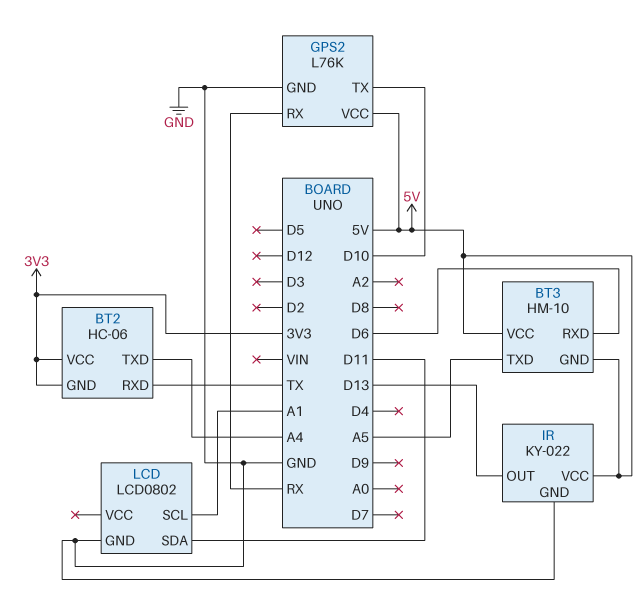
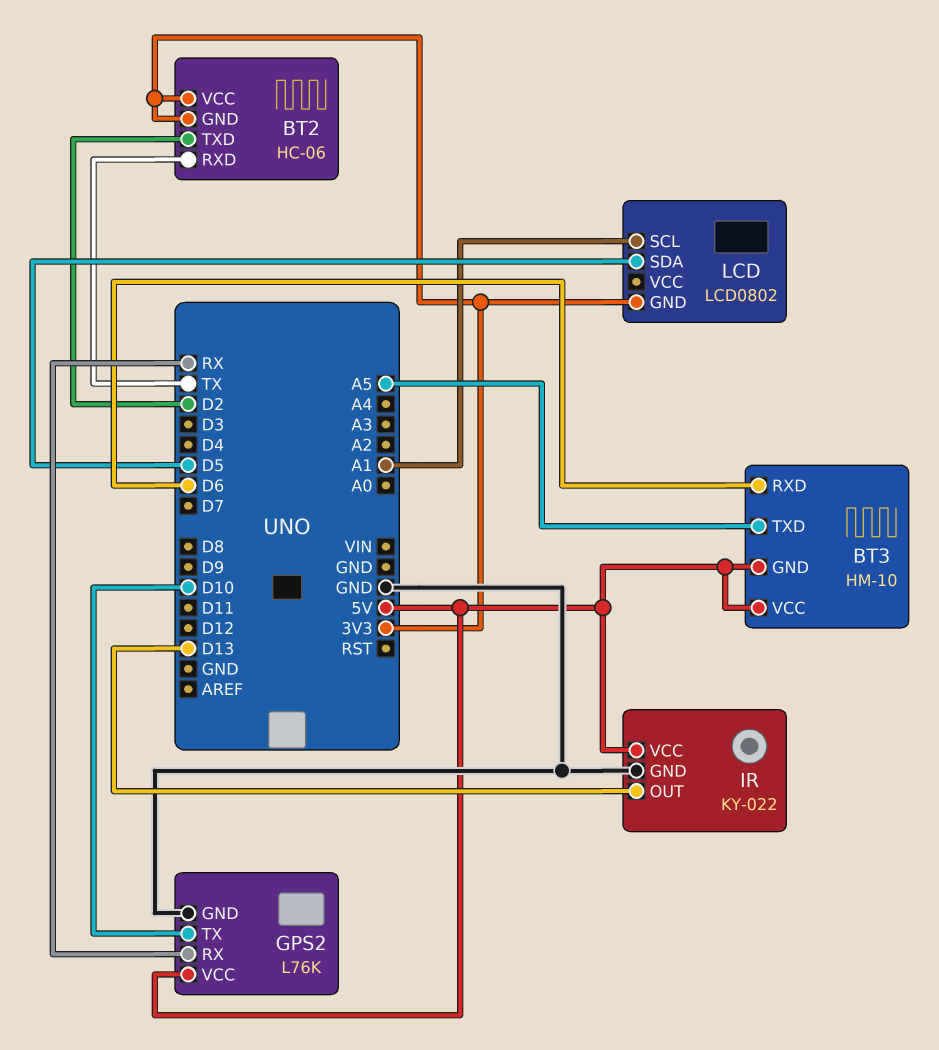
BT2 pin TXD: A4 -> D2
LCD pin GND: GND -> 3V3
LCD pin SDA: D11 -> D5

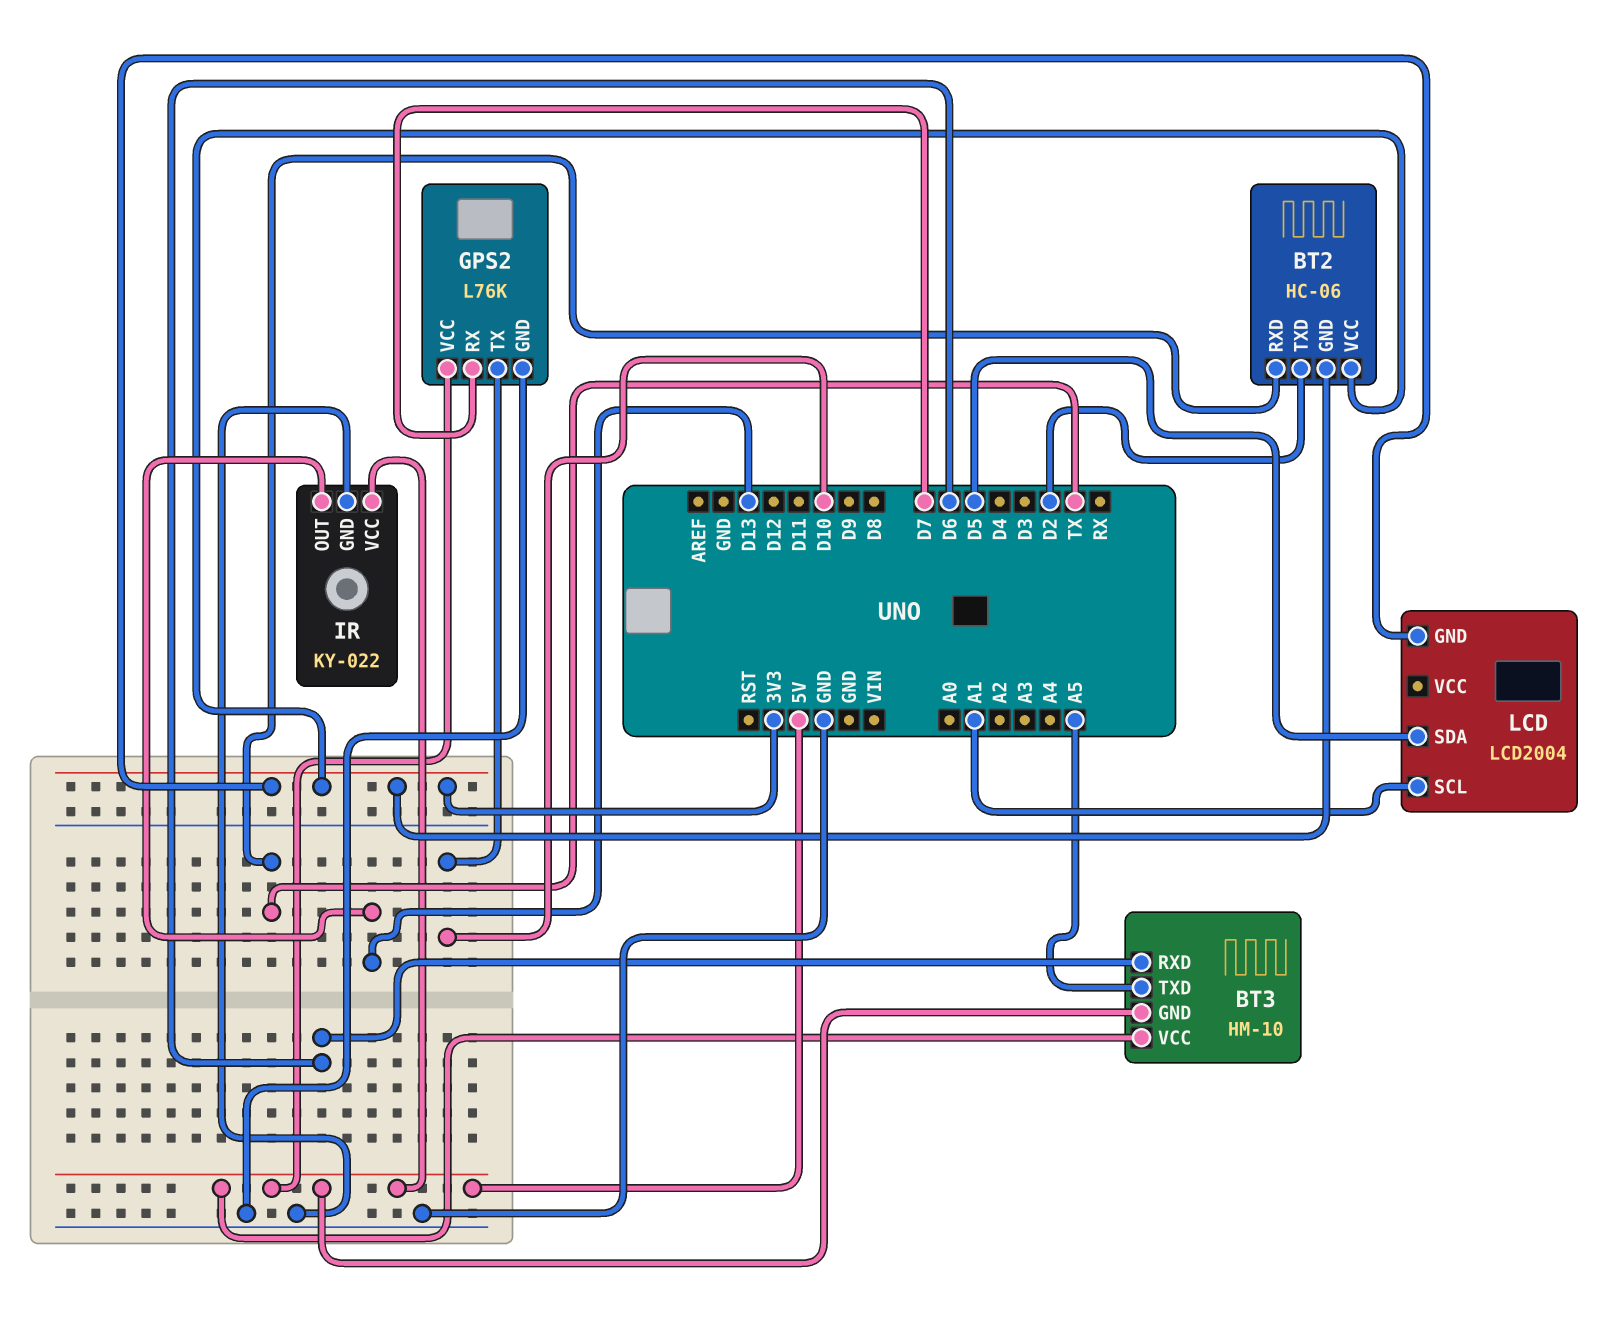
GPS2 pin RX: RX -> D7
LCD: LCD0802 -> LCD2004

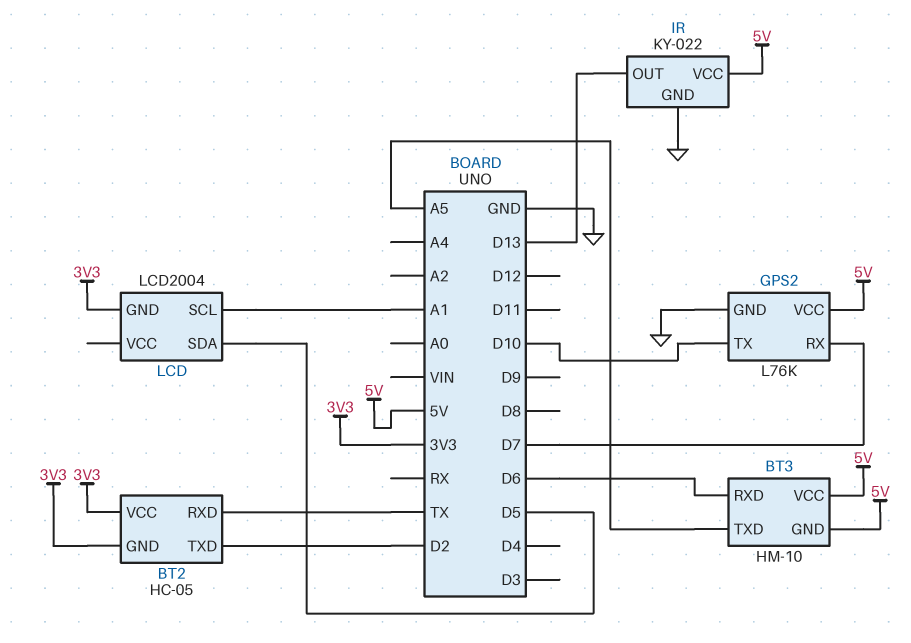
BT2: HC-06 -> HC-05

